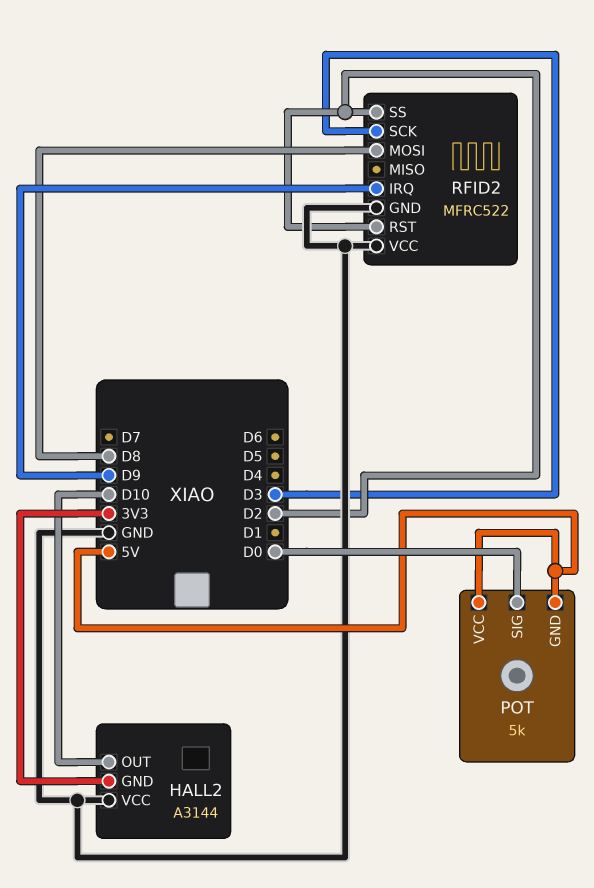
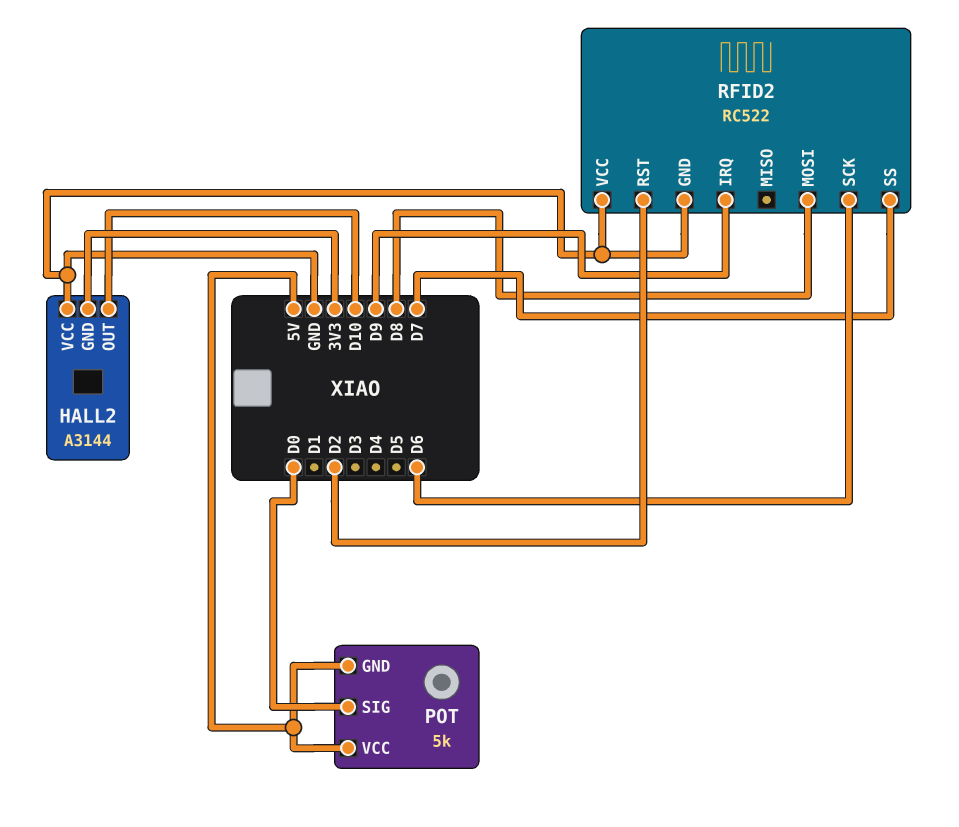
RFID2: MFRC522 -> RC522
RFID2 pin SCK: D3 -> D6
RFID2 pin SS: D2 -> D7

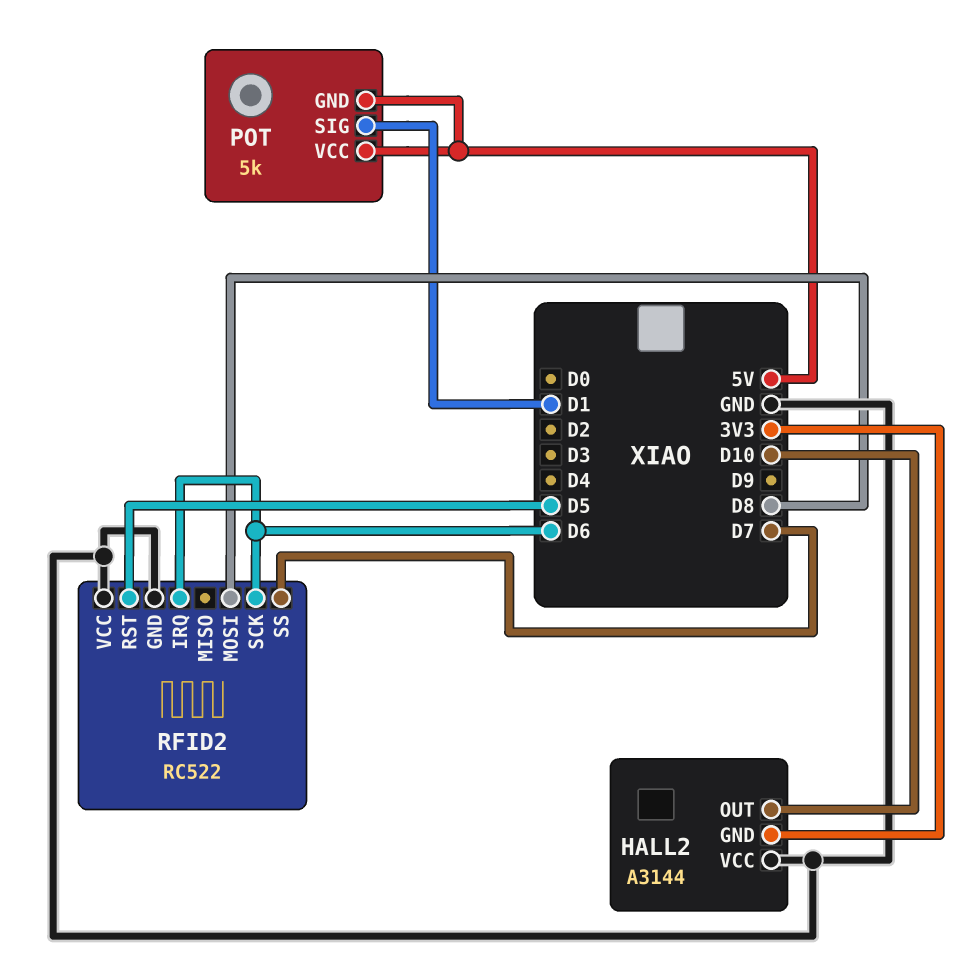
POT pin SIG: D0 -> D1
RFID2 pin IRQ: D9 -> D6
RFID2 pin RST: D2 -> D5

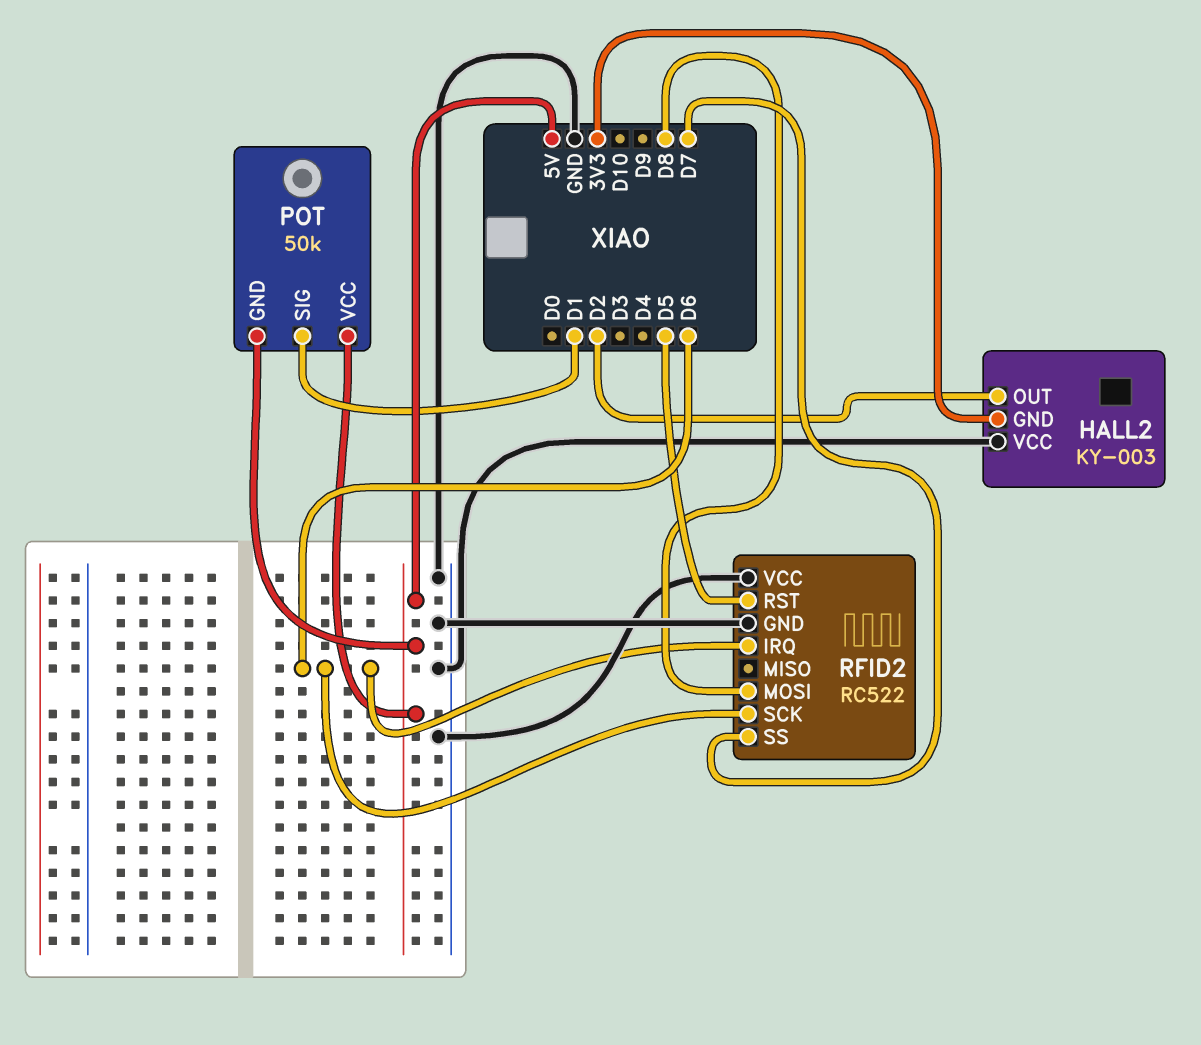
HALL2: A3144 -> KY-003
HALL2 pin OUT: D10 -> D2
POT: 5k -> 50k

